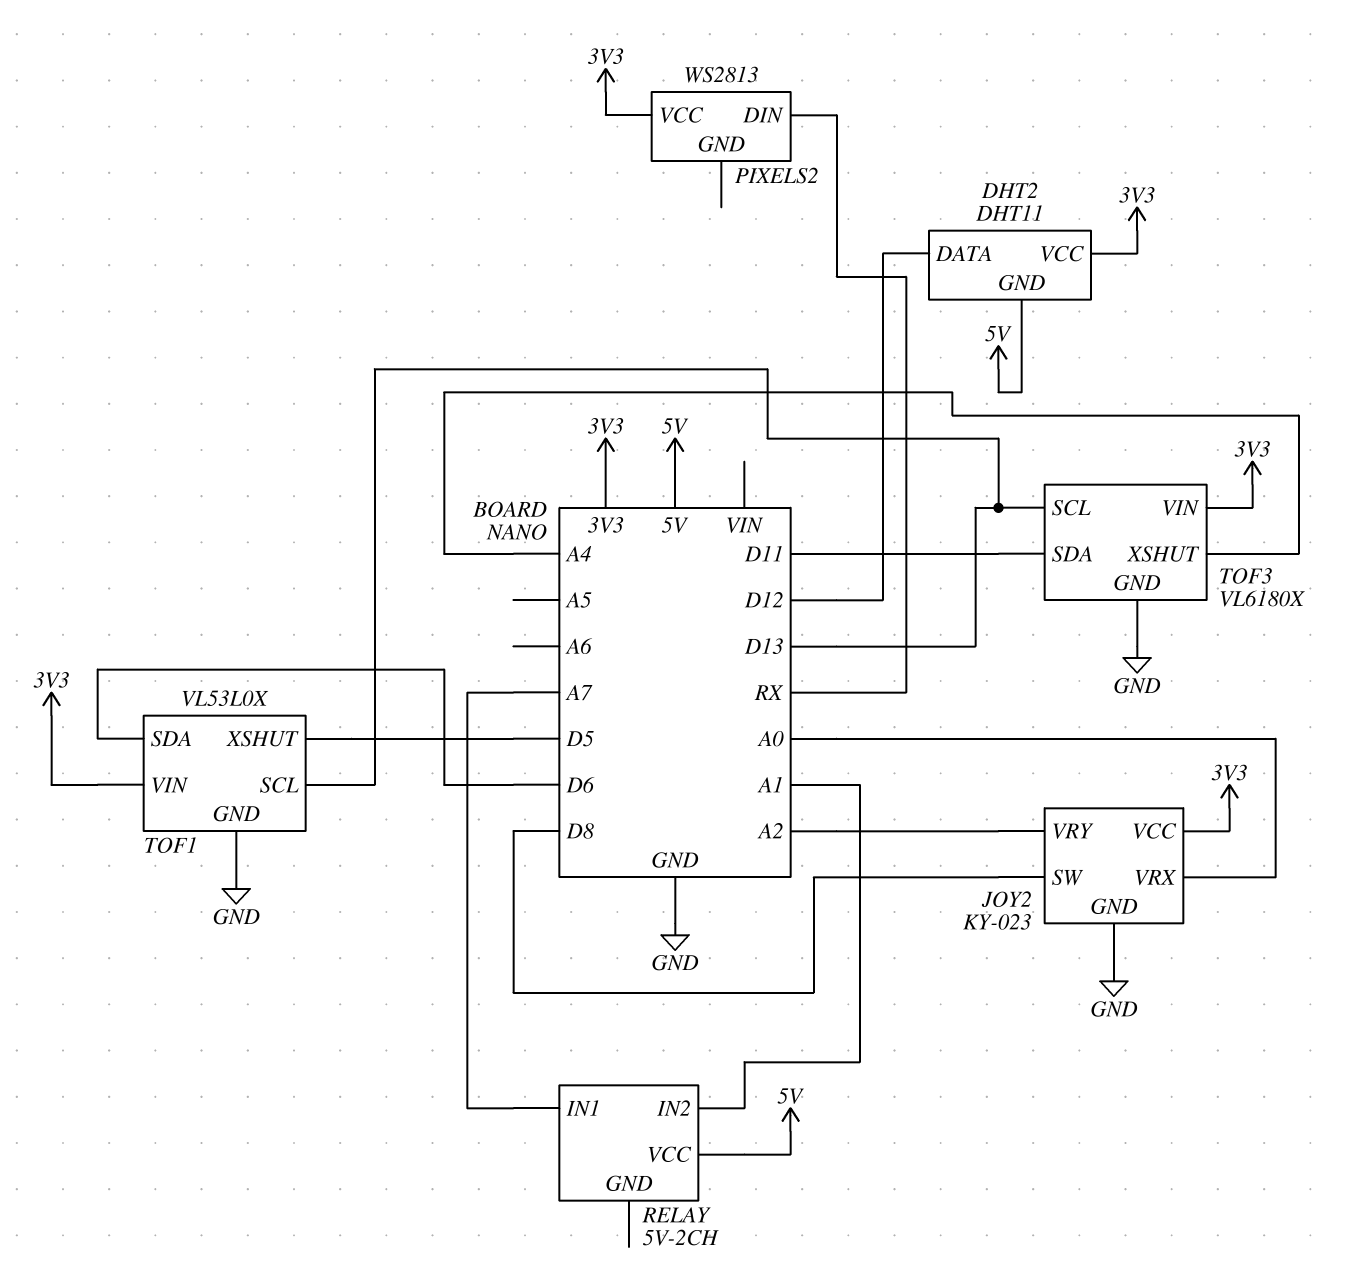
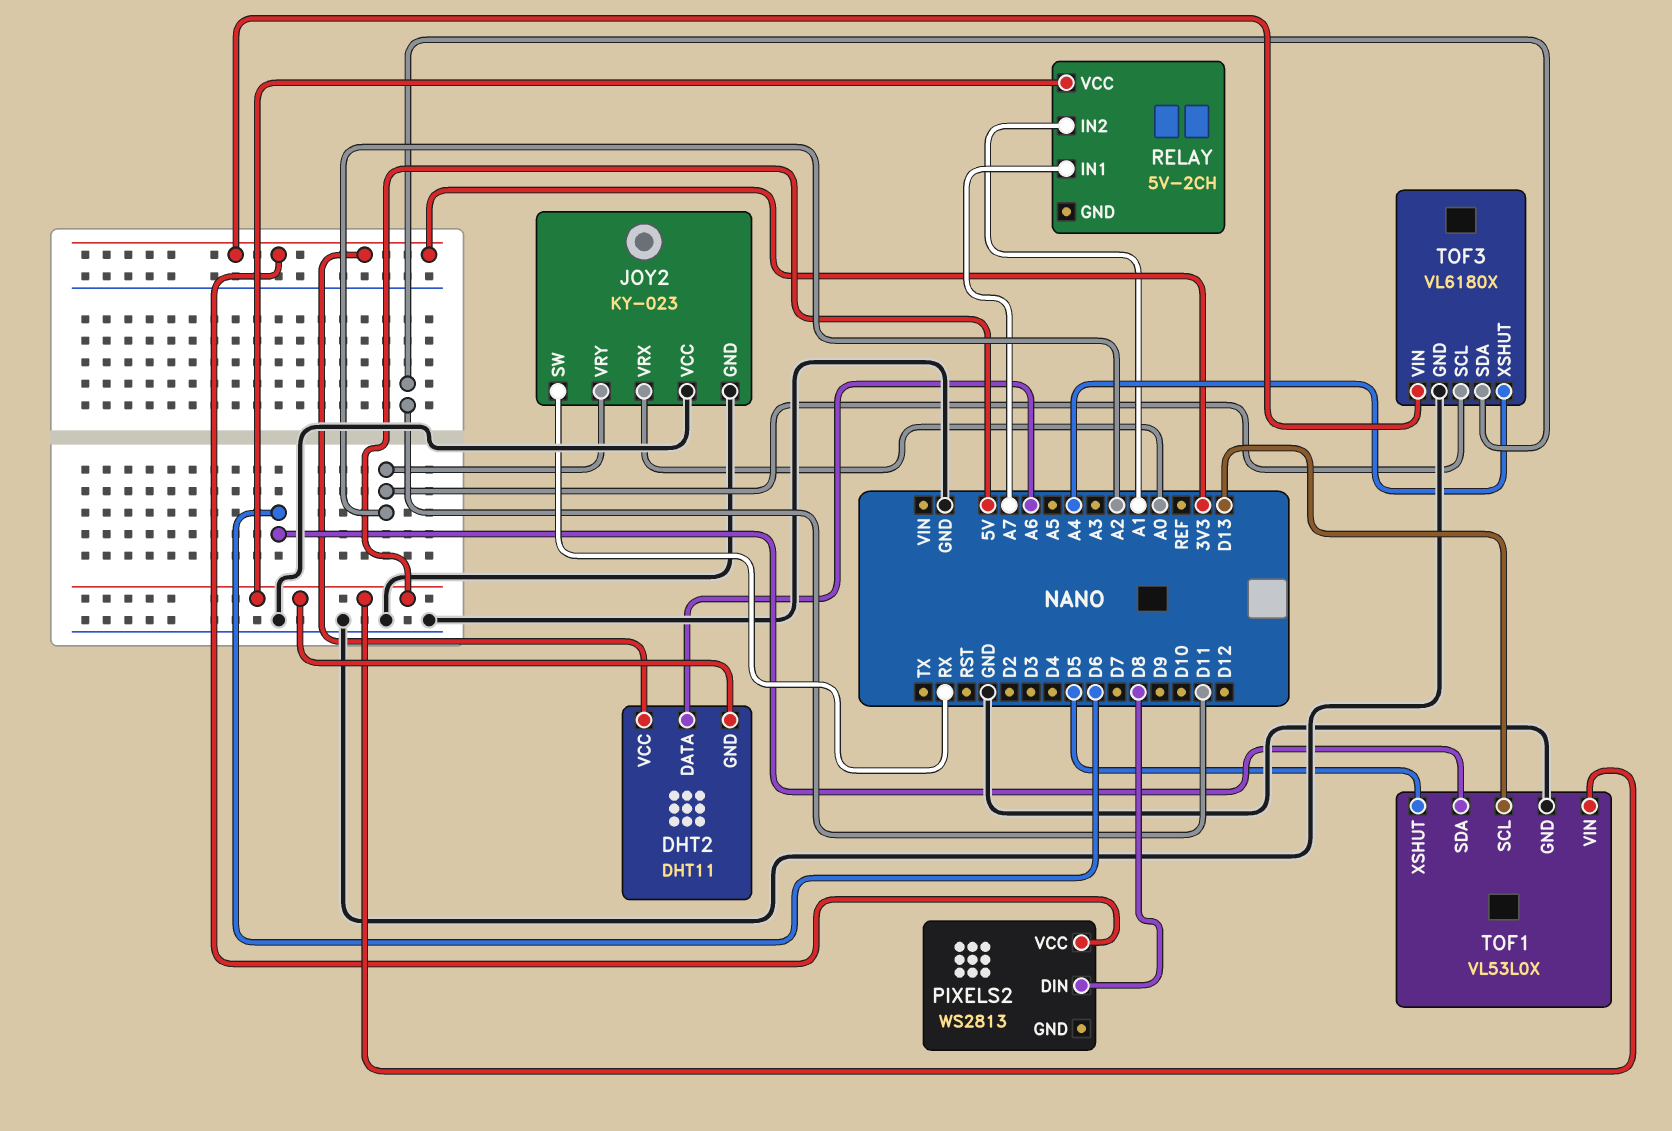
DHT2 pin DATA: D12 -> A6
JOY2 pin SW: D8 -> RX
JOY2 pin VCC: 3V3 -> GND
PIXELS2 pin DIN: RX -> D8
TOF1 pin VIN: 3V3 -> 5V
TOF3 pin SCL: D13 -> A2

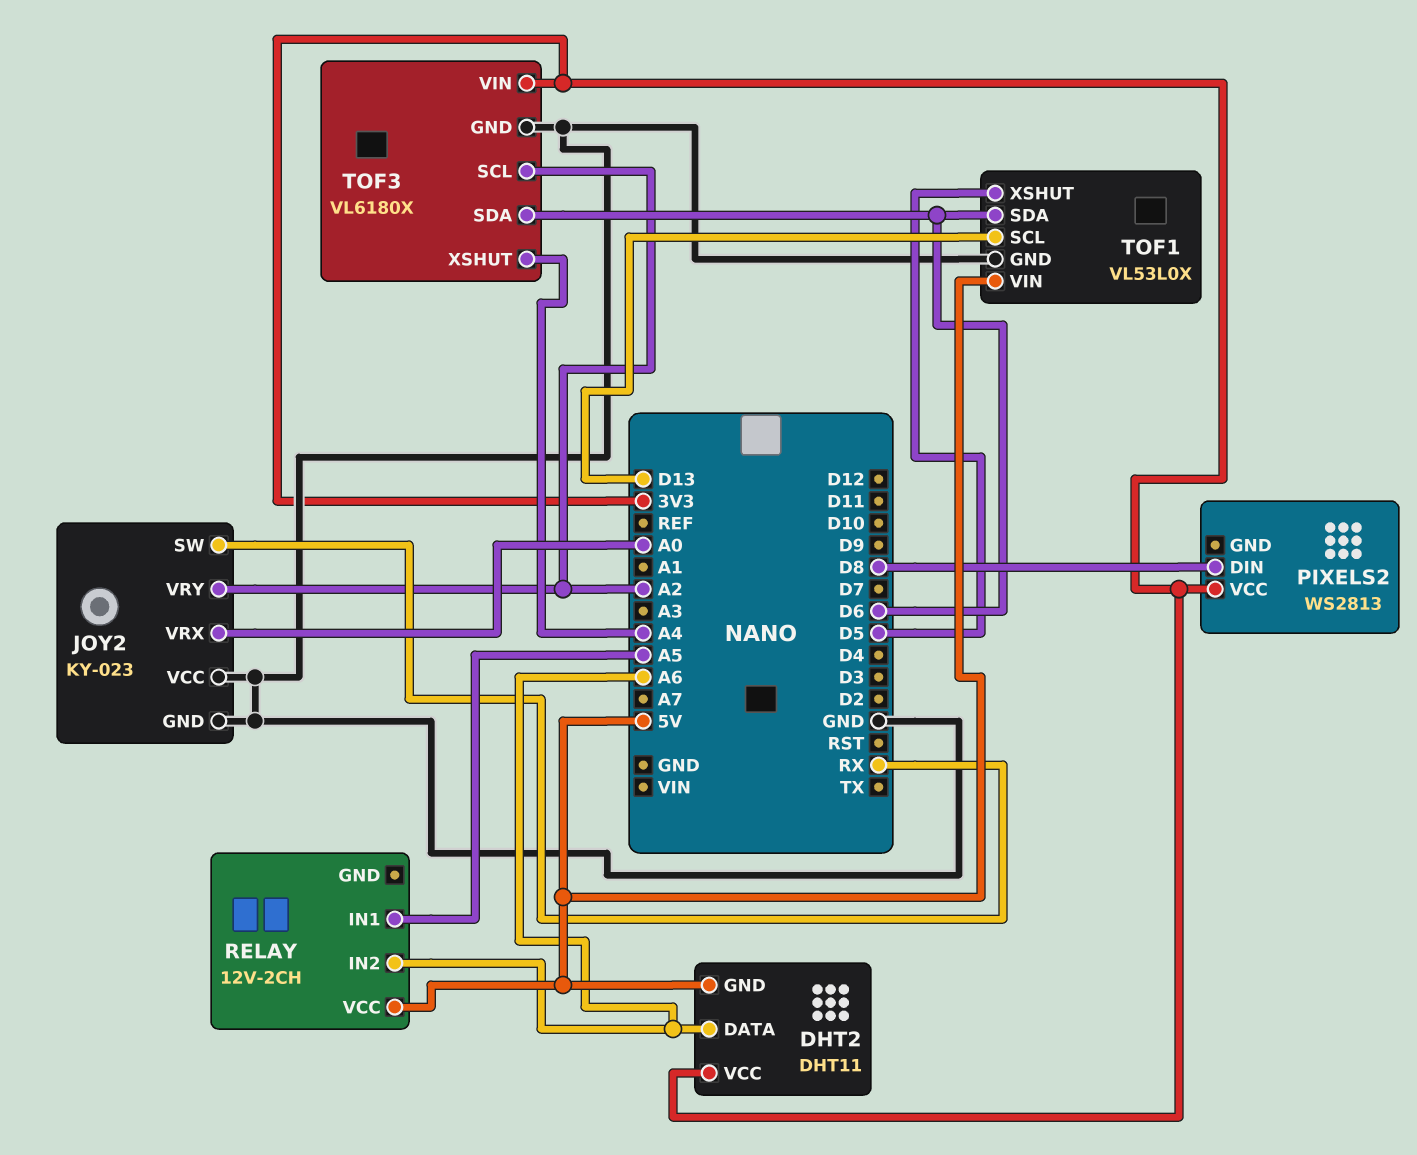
RELAY: 5V-2CH -> 12V-2CH
RELAY pin IN1: A7 -> A5
RELAY pin IN2: A1 -> A6
TOF3 pin SDA: D11 -> D6

